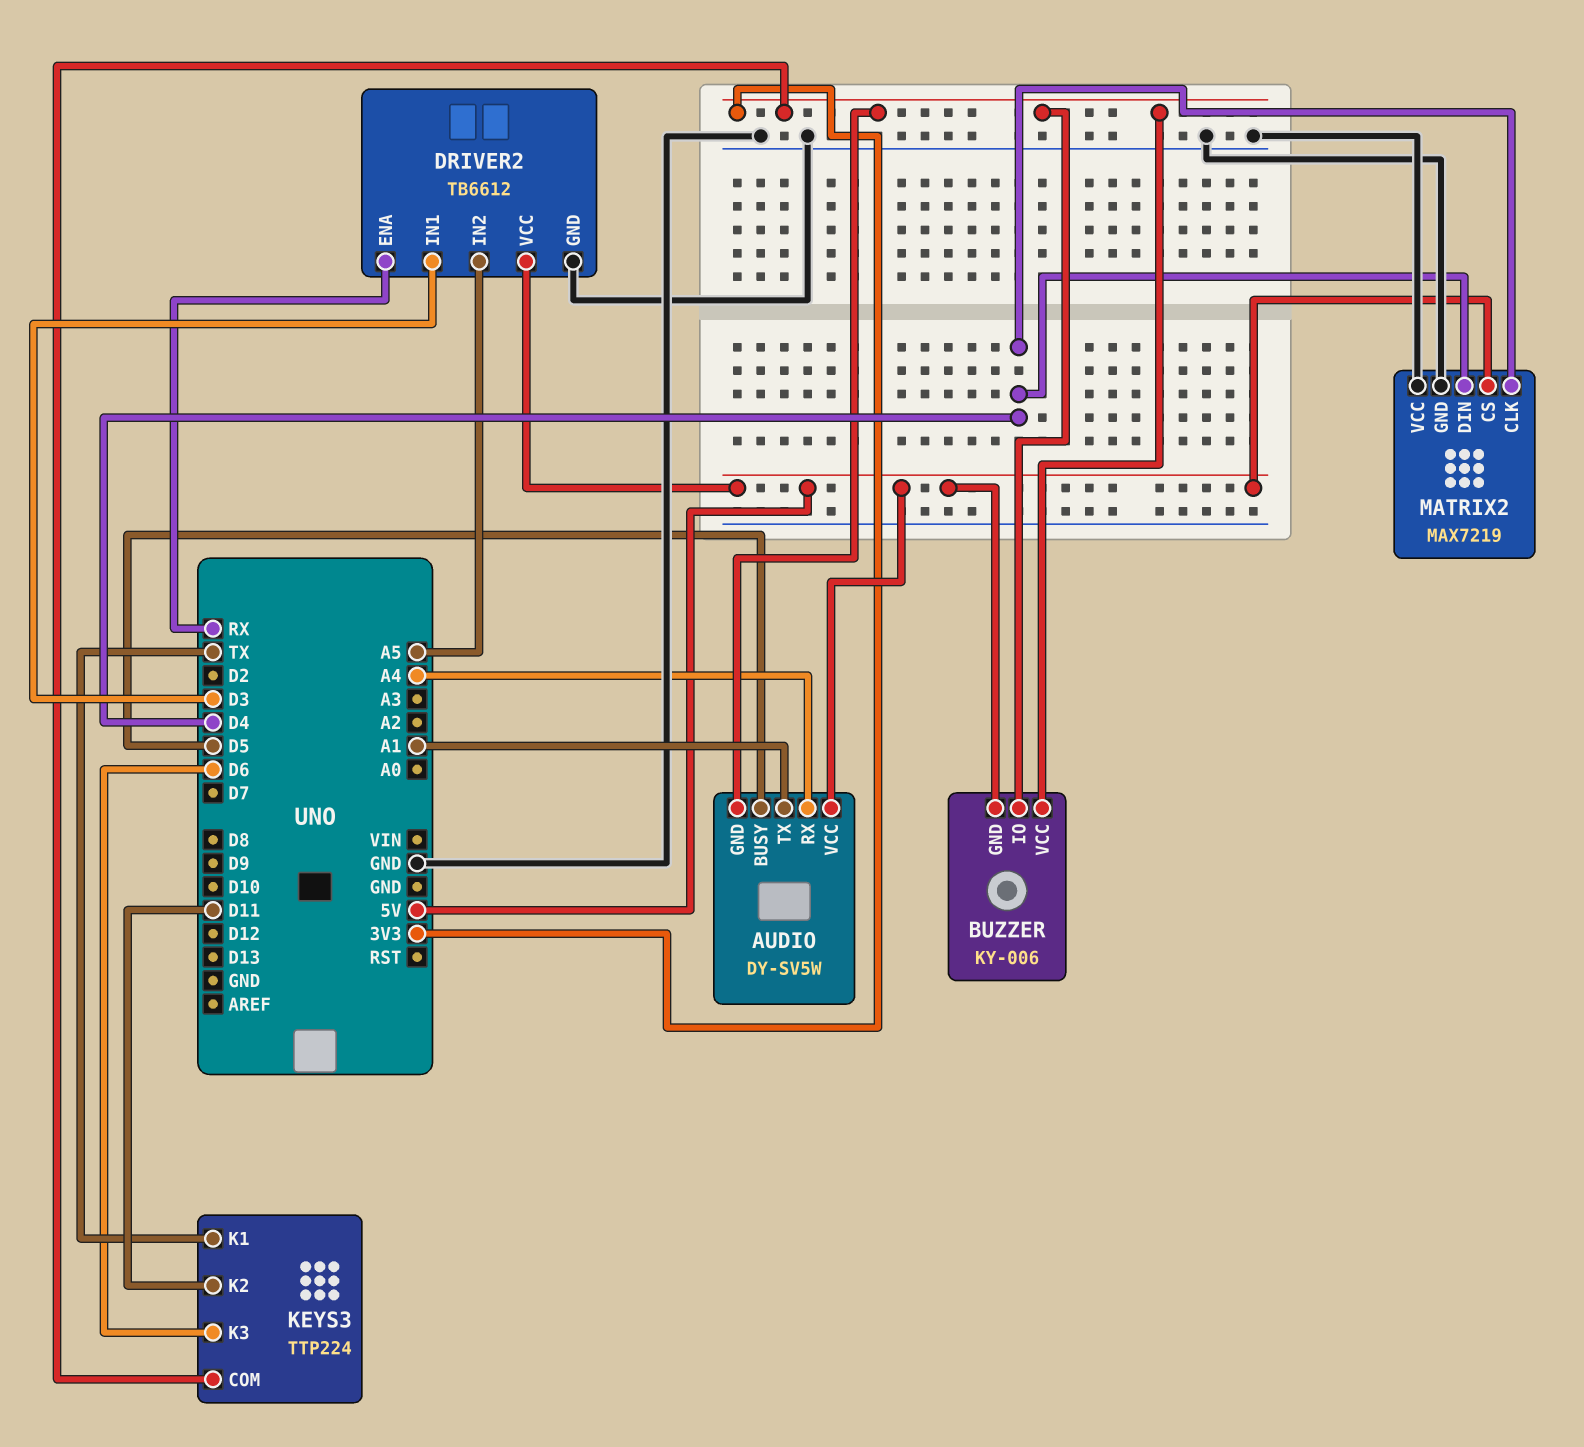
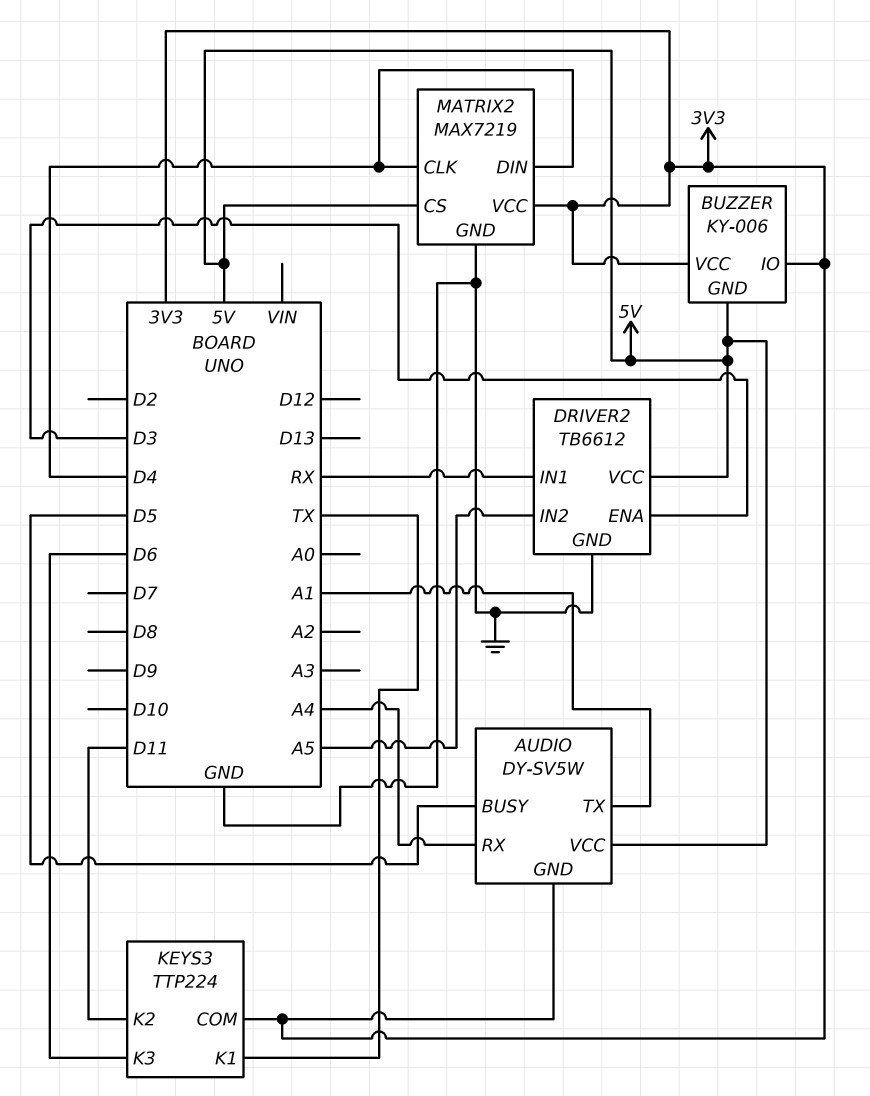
DRIVER2 pin ENA: RX -> D3
DRIVER2 pin IN1: D3 -> RX
MATRIX2 pin VCC: GND -> 3V3

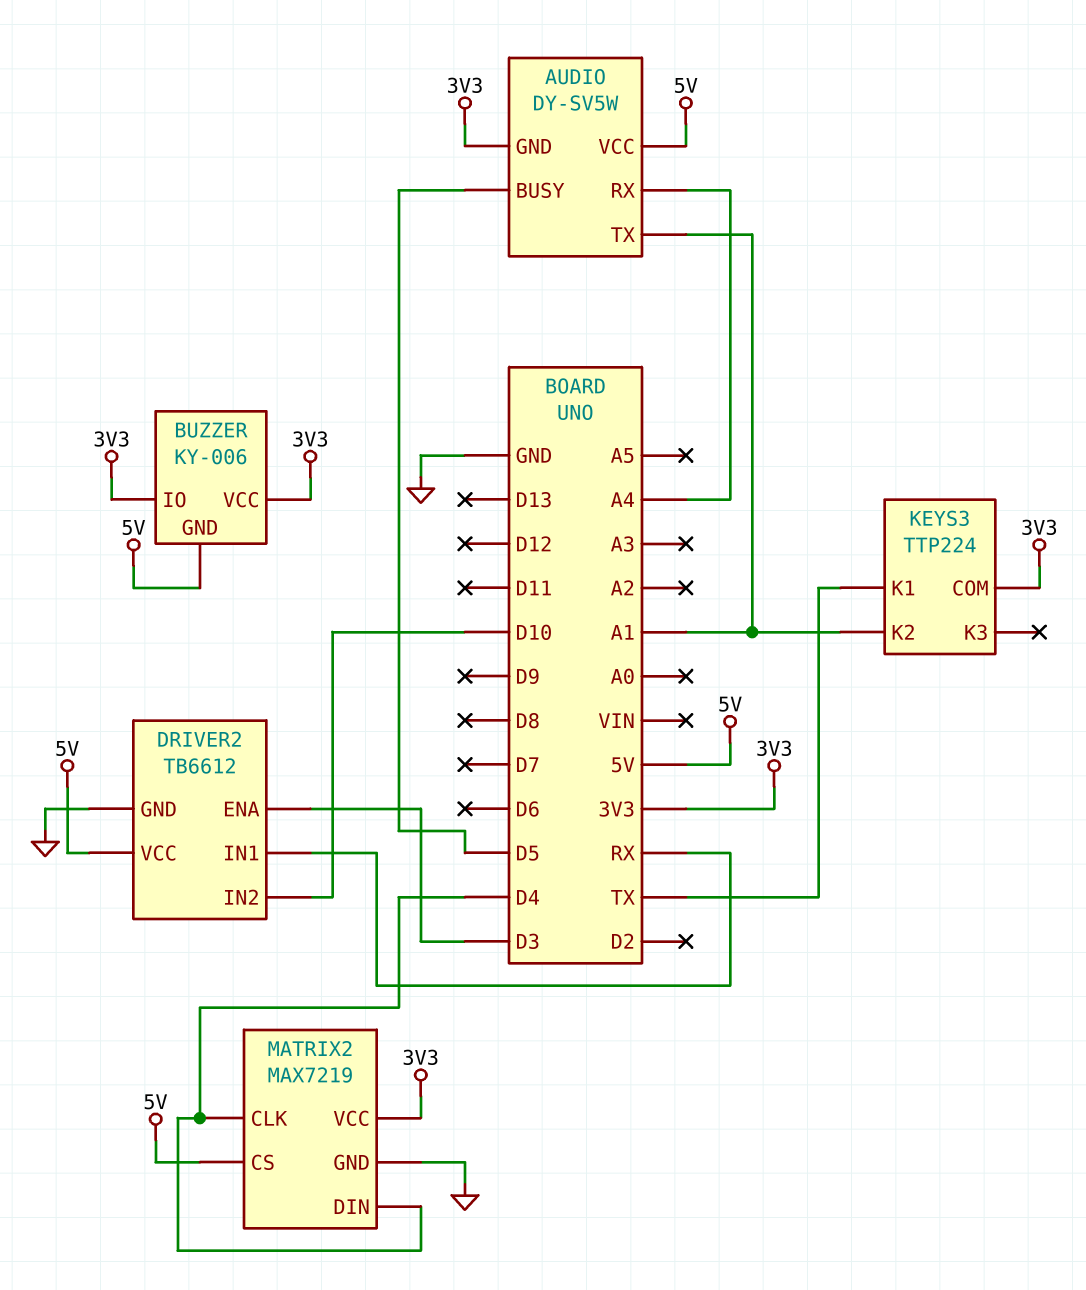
DRIVER2 pin IN2: A5 -> D10
KEYS3 pin K2: D11 -> A1
KEYS3 pin K3: D6 -> none

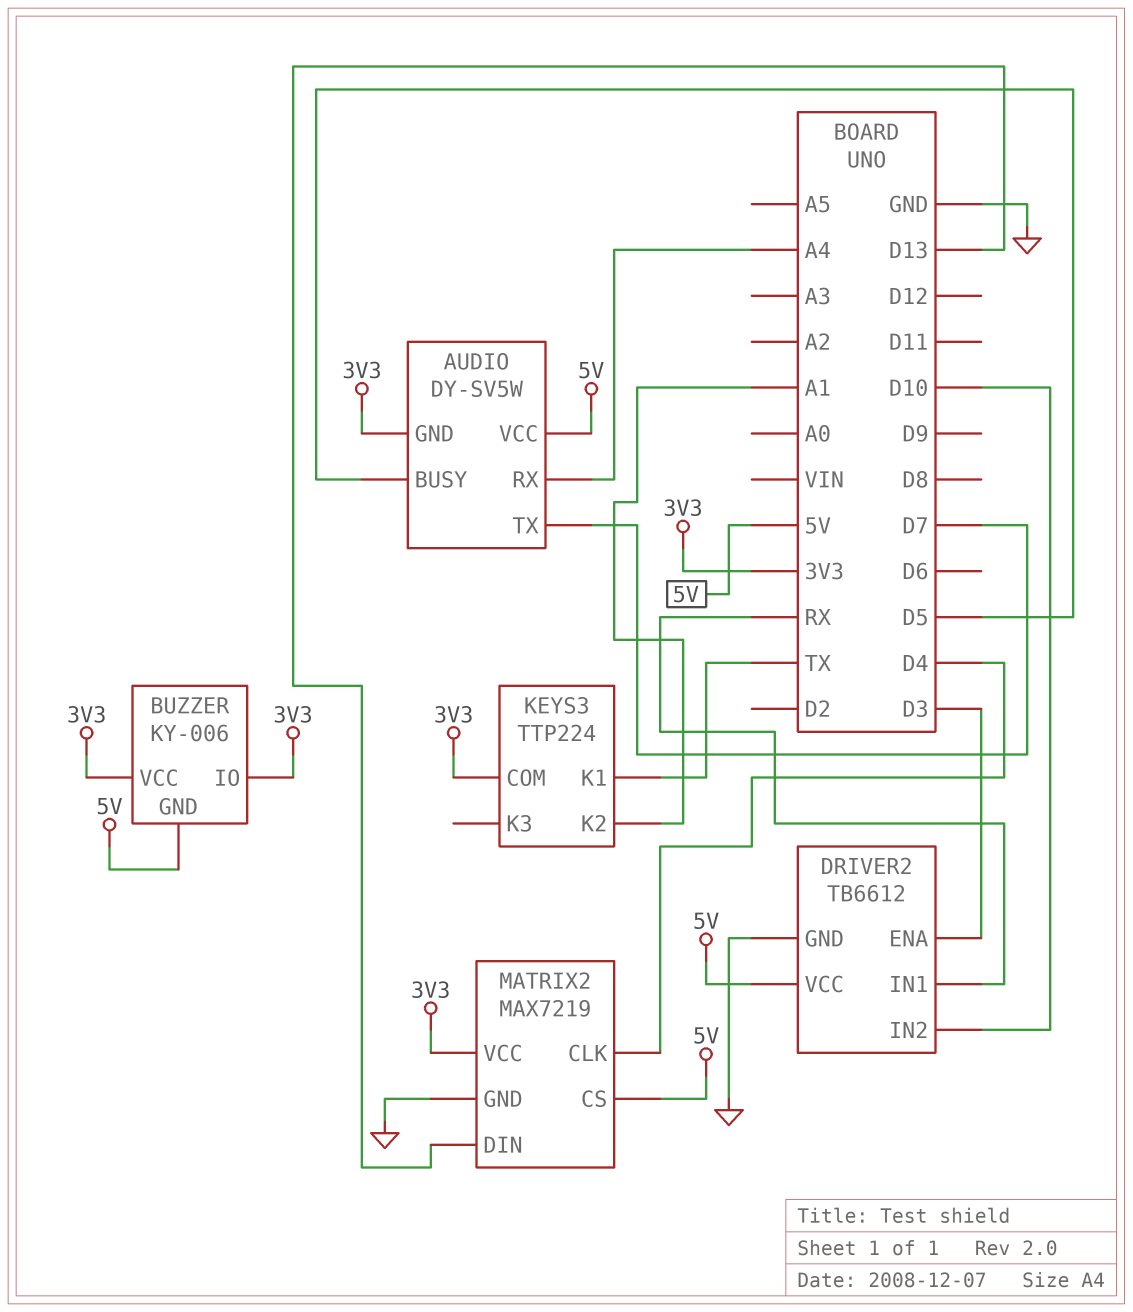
AUDIO pin TX: A1 -> D7
MATRIX2 pin DIN: D4 -> D13

